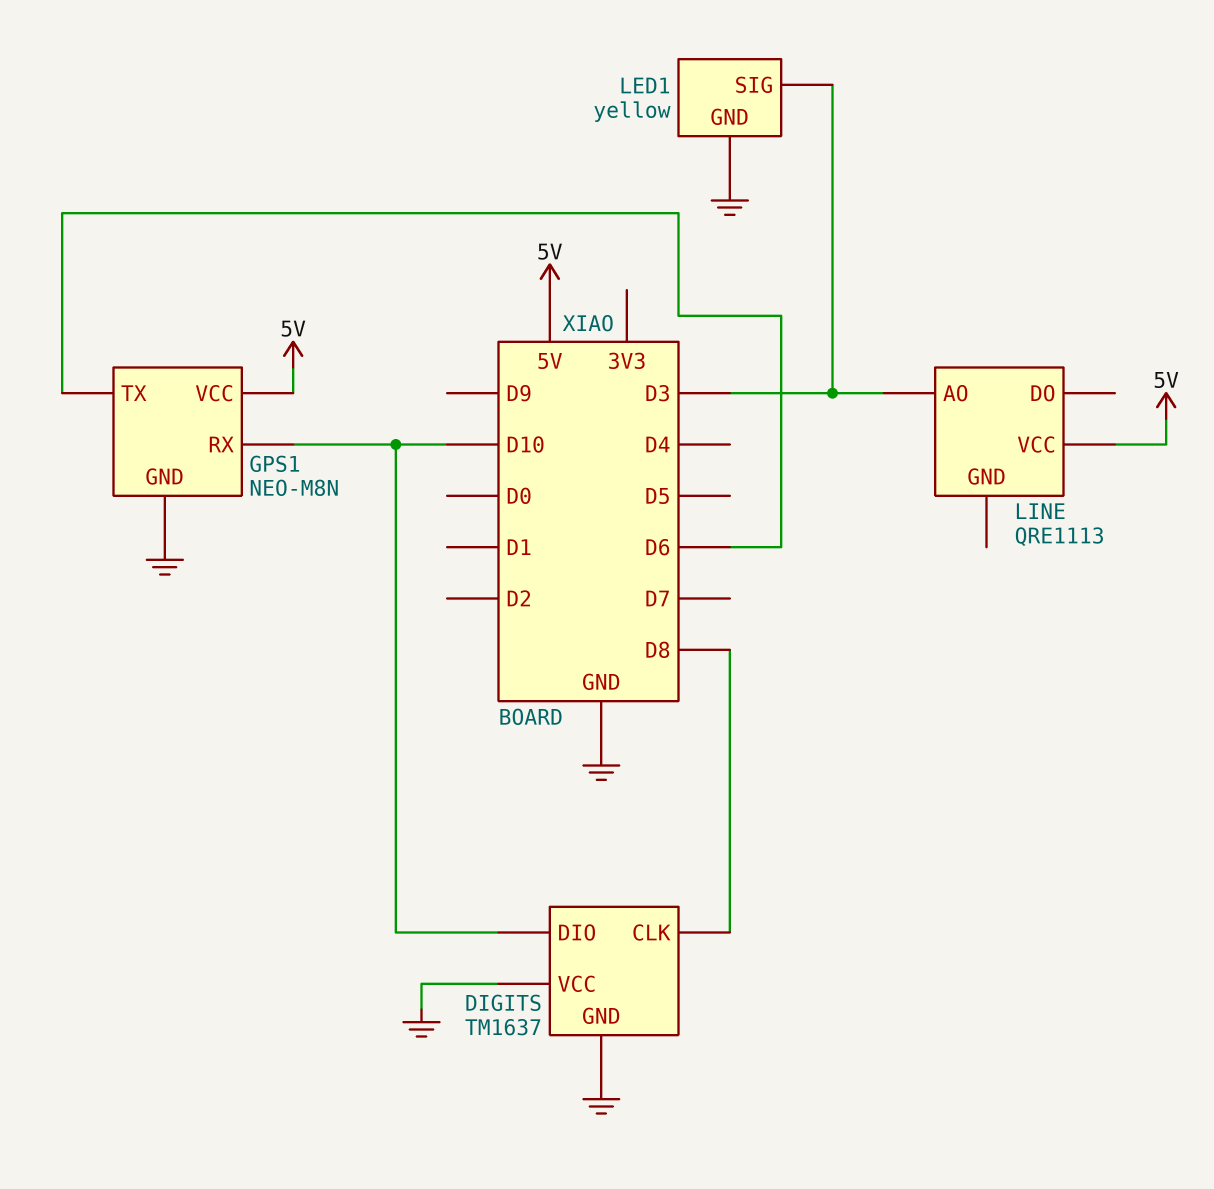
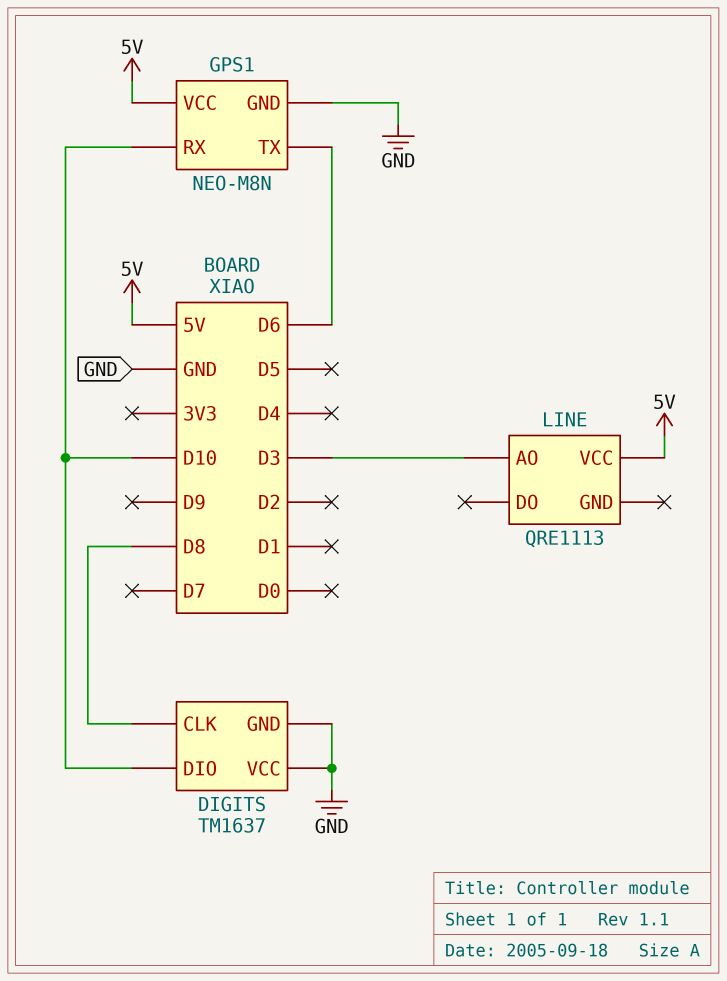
LED1: yellow -> none
LED1 pin GND: GND -> none
LED1 pin SIG: D3 -> none

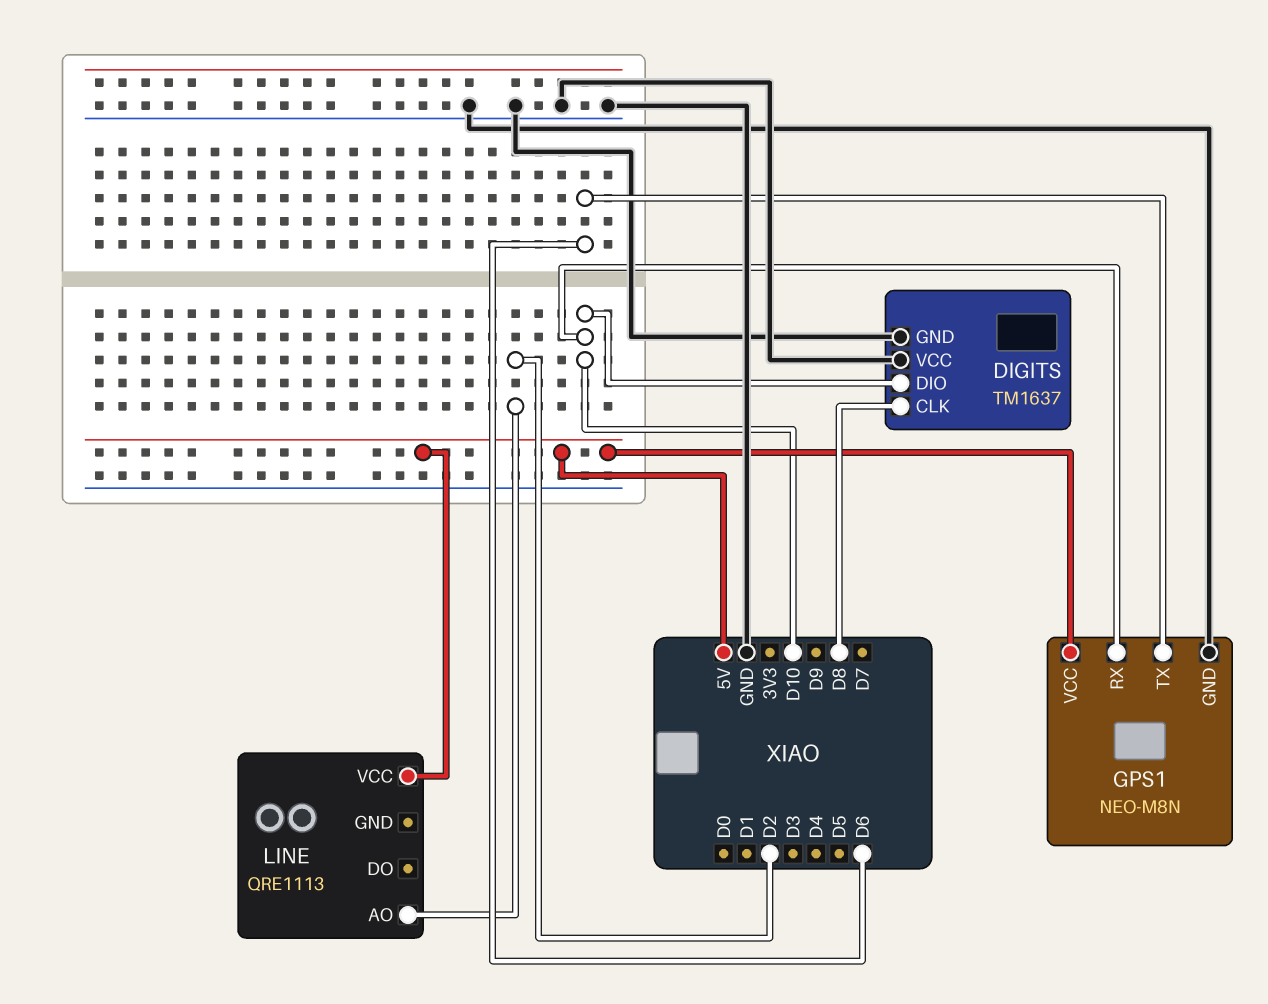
LINE pin AO: D3 -> D2

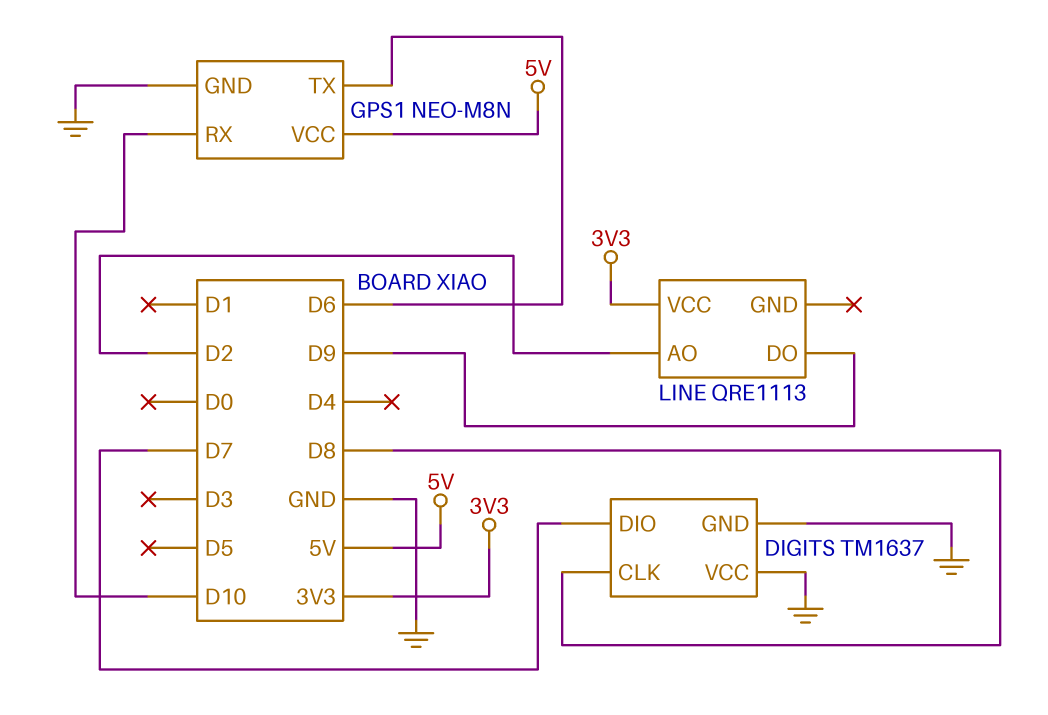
DIGITS pin DIO: D10 -> D7
LINE pin DO: none -> D9
LINE pin VCC: 5V -> 3V3

